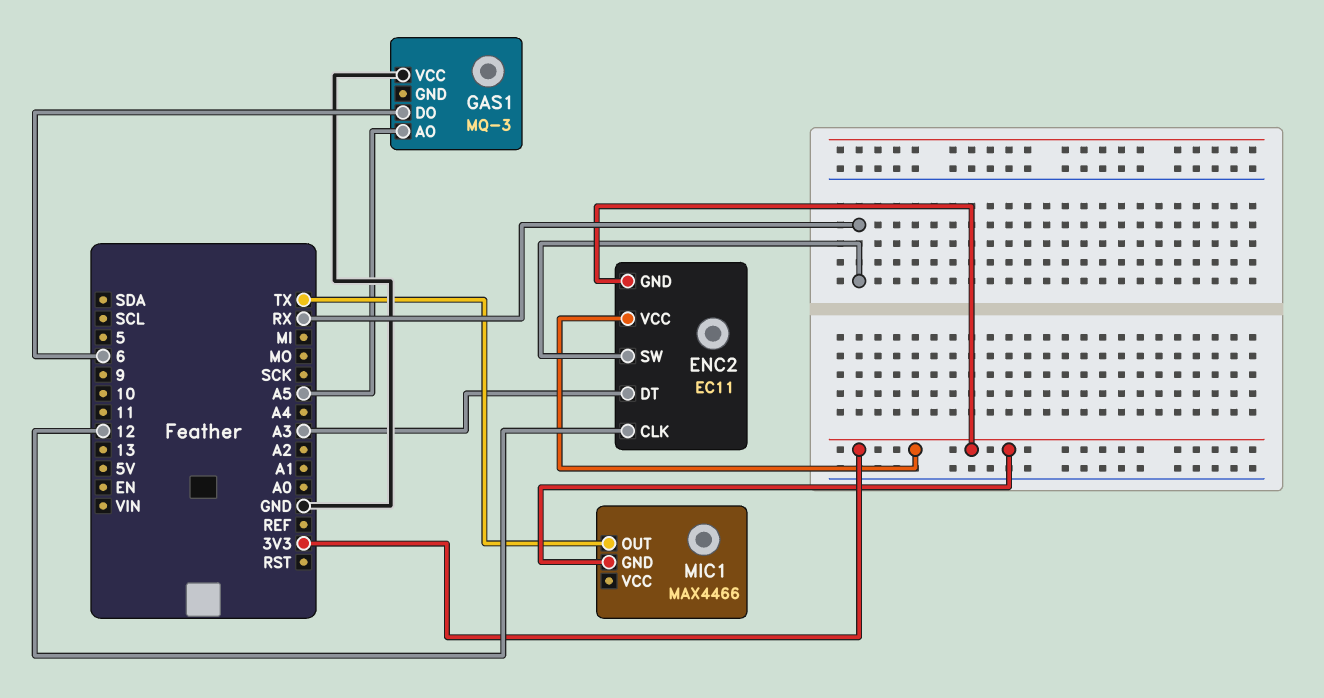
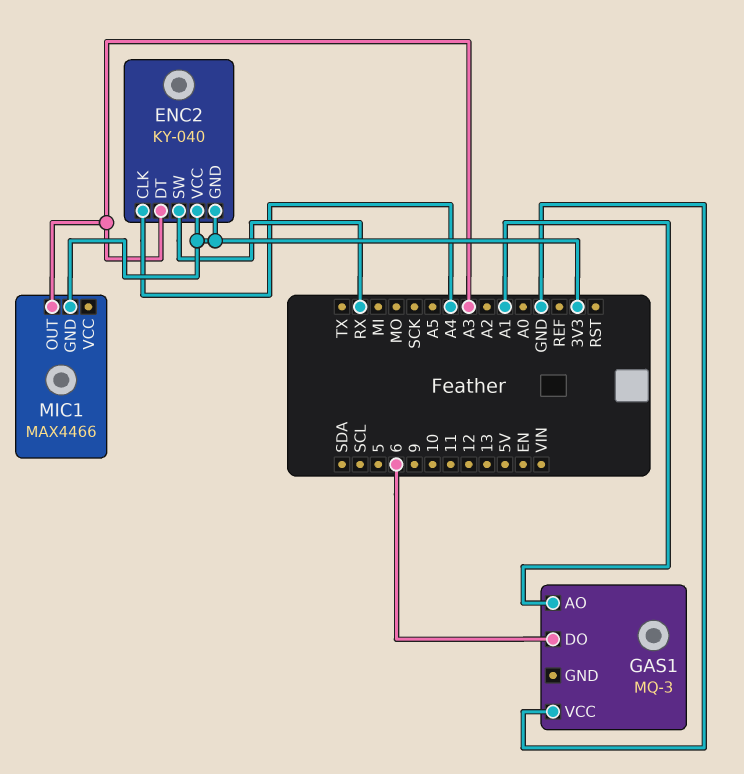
ENC2: EC11 -> KY-040
ENC2 pin CLK: 12 -> A4
GAS1 pin AO: A5 -> A1
MIC1 pin OUT: TX -> A3

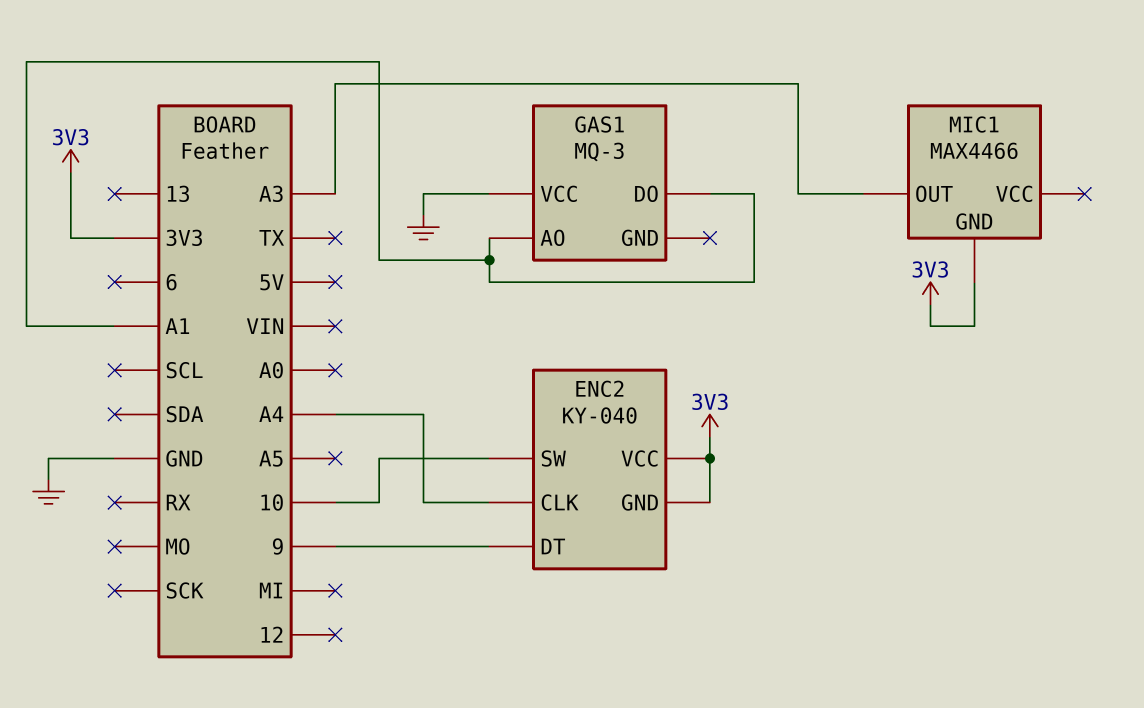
ENC2 pin DT: A3 -> 9
ENC2 pin SW: RX -> 10
GAS1 pin DO: 6 -> A1

